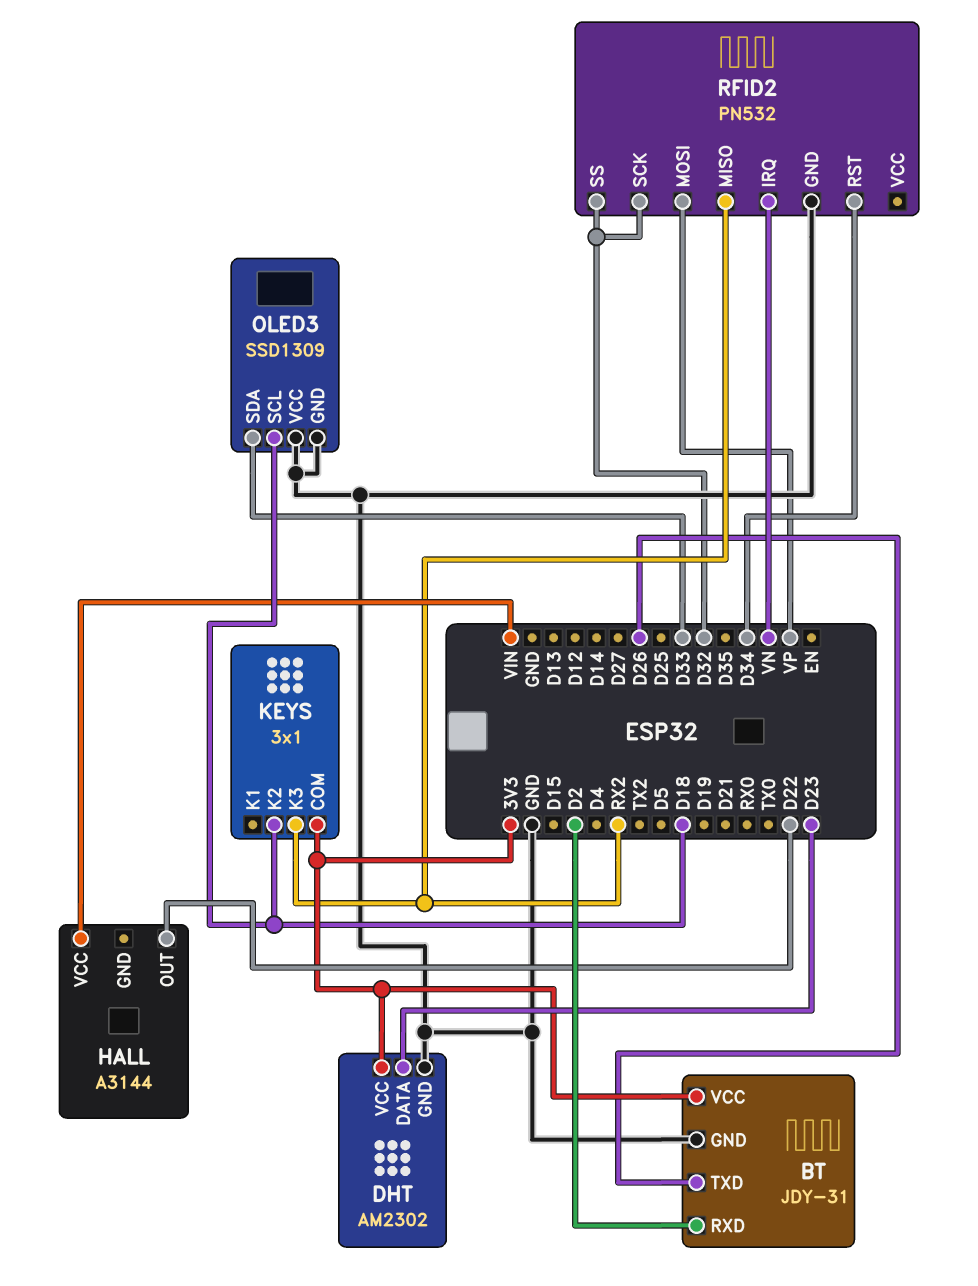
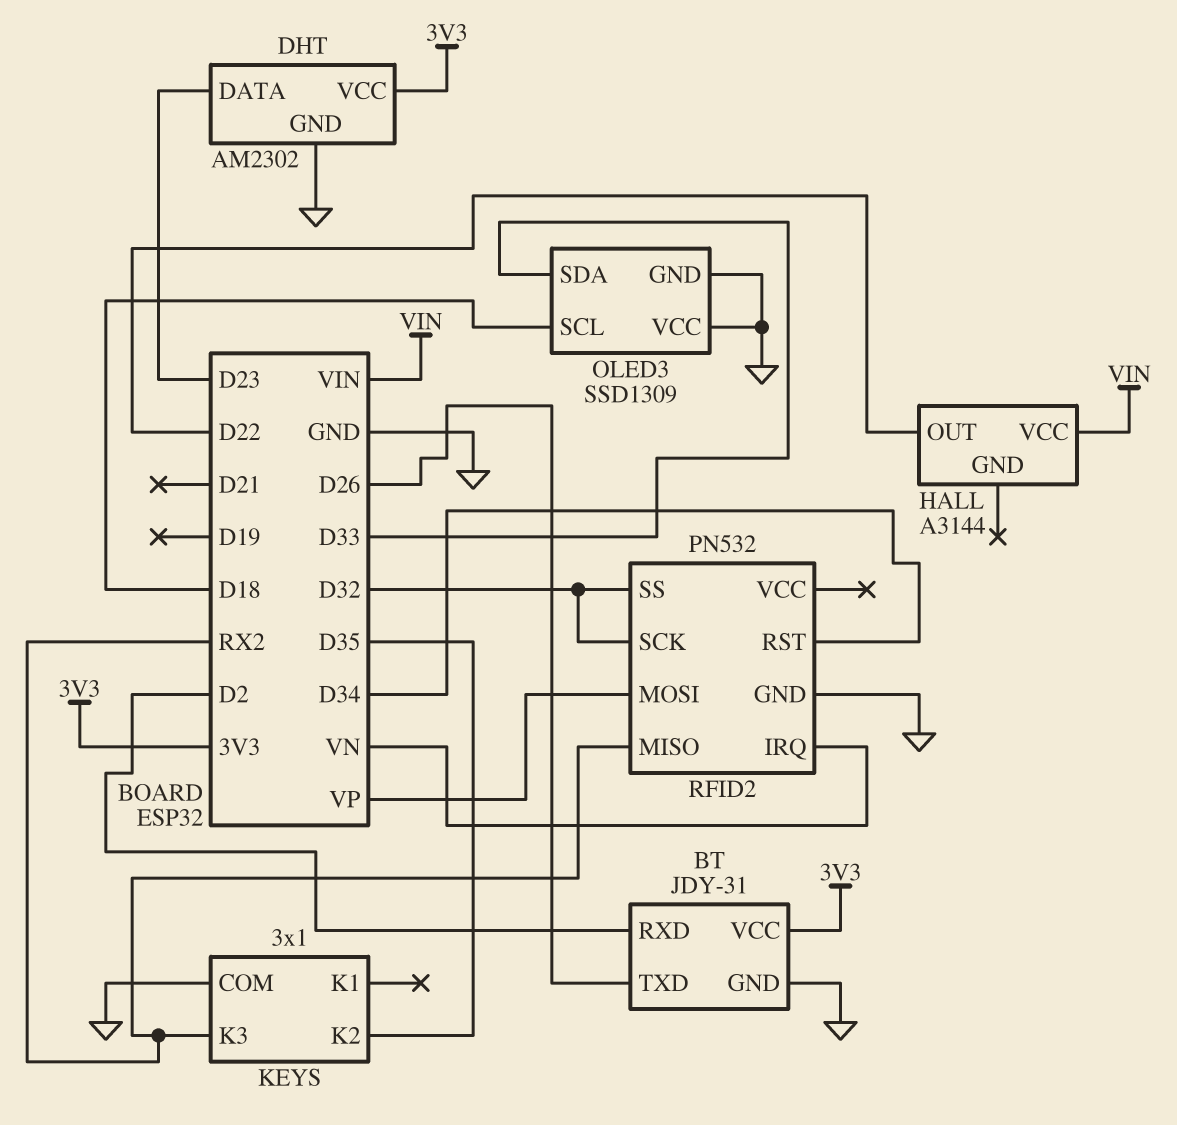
KEYS pin COM: 3V3 -> GND
KEYS pin K2: D18 -> D35

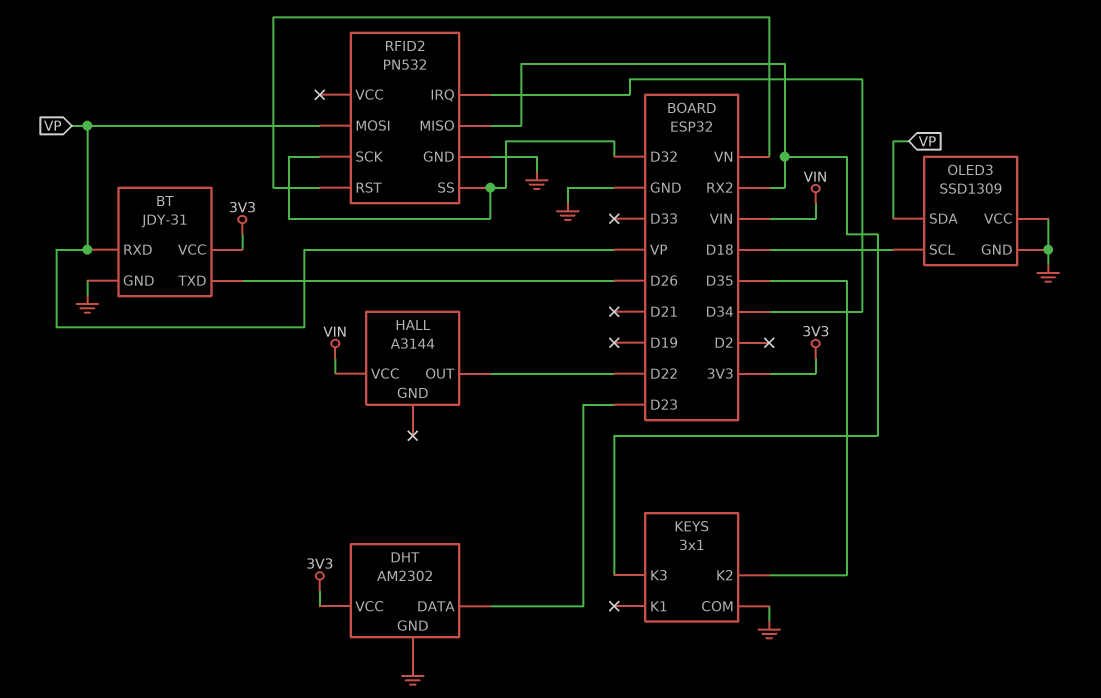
BT pin RXD: D2 -> VP
OLED3 pin SDA: D33 -> VP
RFID2 pin IRQ: VN -> D34
RFID2 pin RST: D34 -> VN

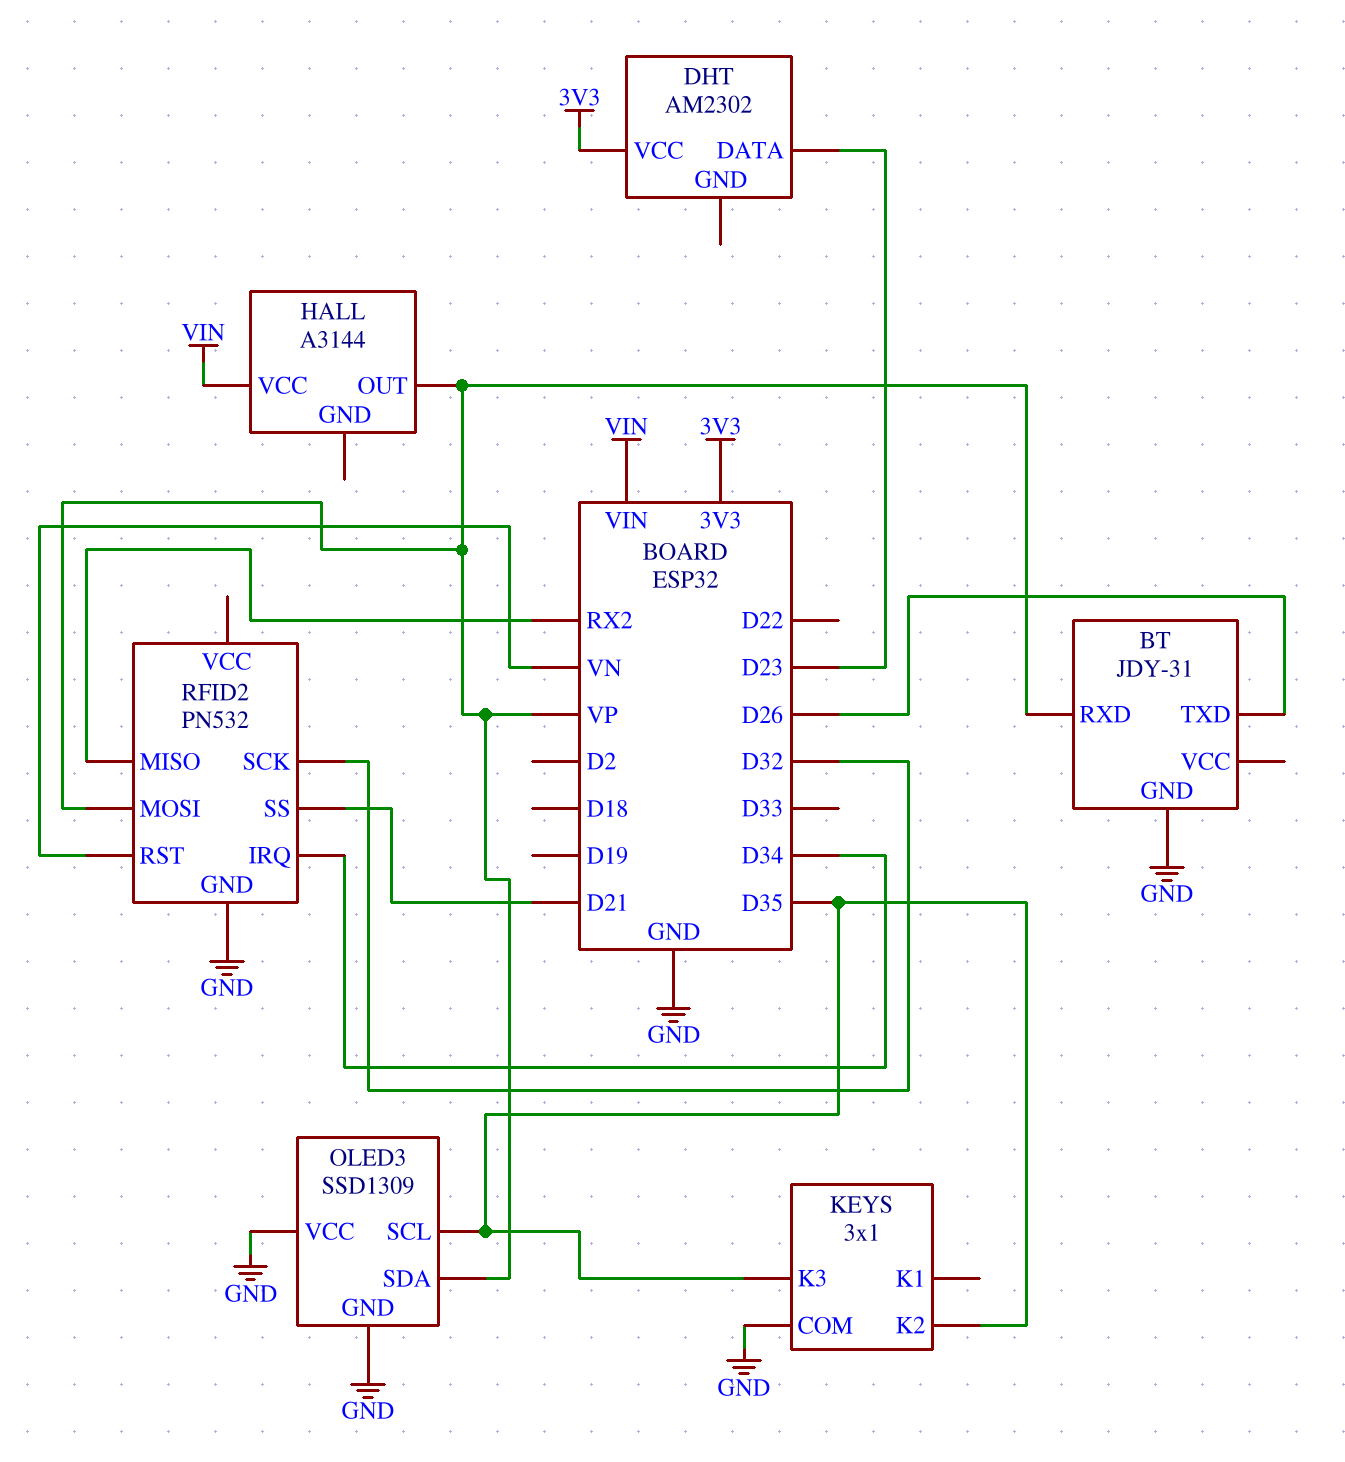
BT pin VCC: 3V3 -> none
DHT pin GND: GND -> none
HALL pin OUT: D22 -> VP
KEYS pin K3: RX2 -> D35
OLED3 pin SCL: D18 -> D35
RFID2 pin SS: D32 -> D21

